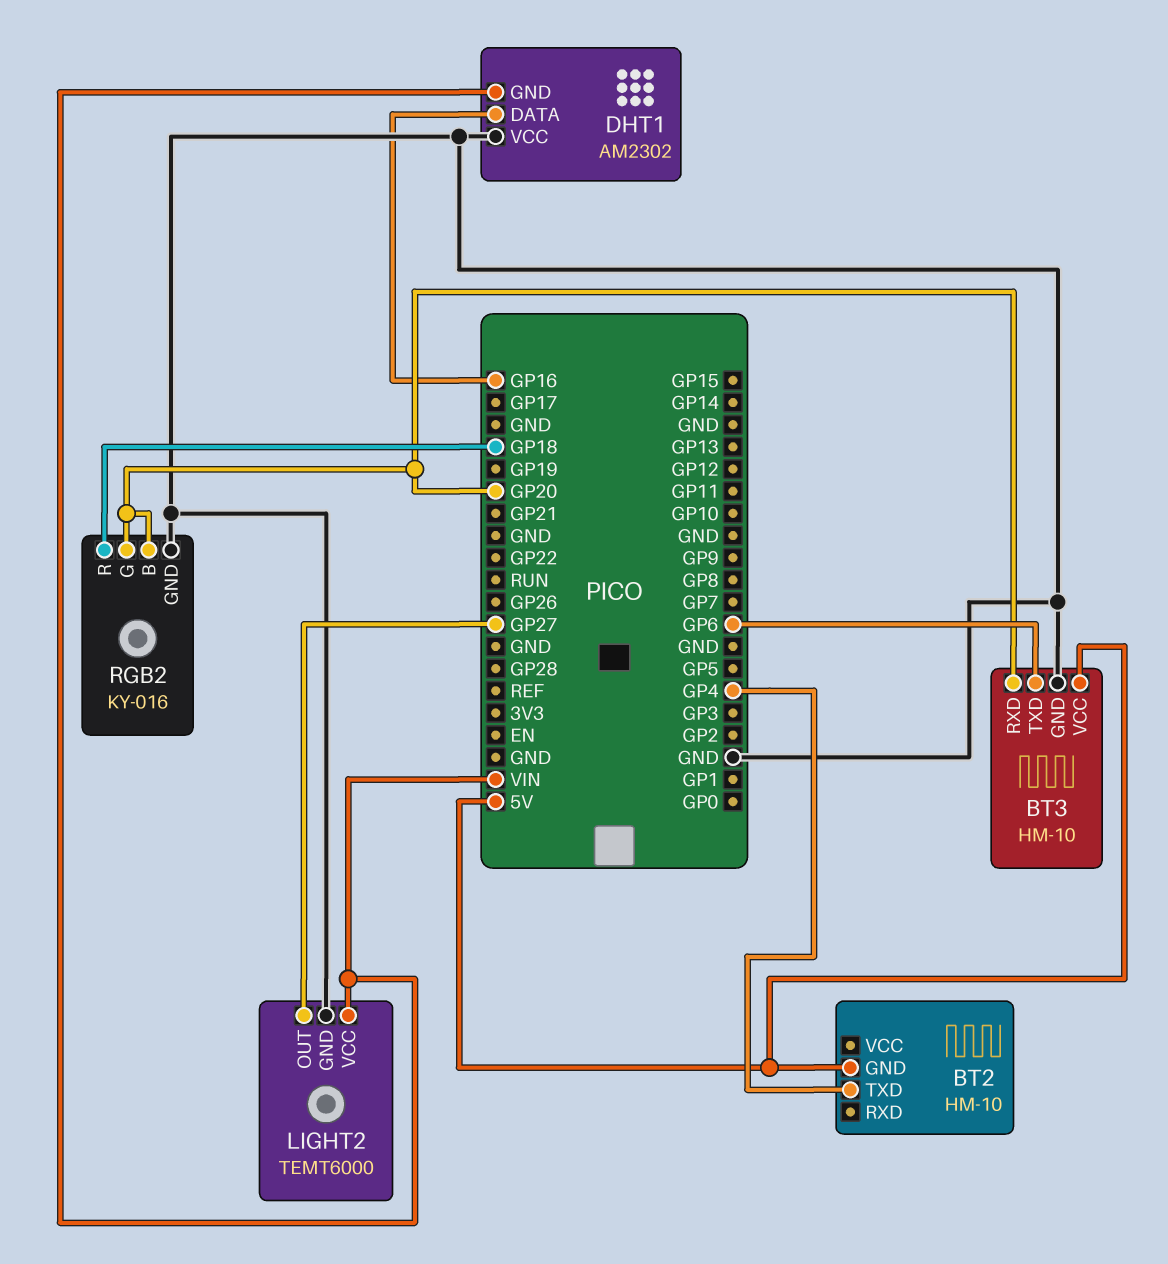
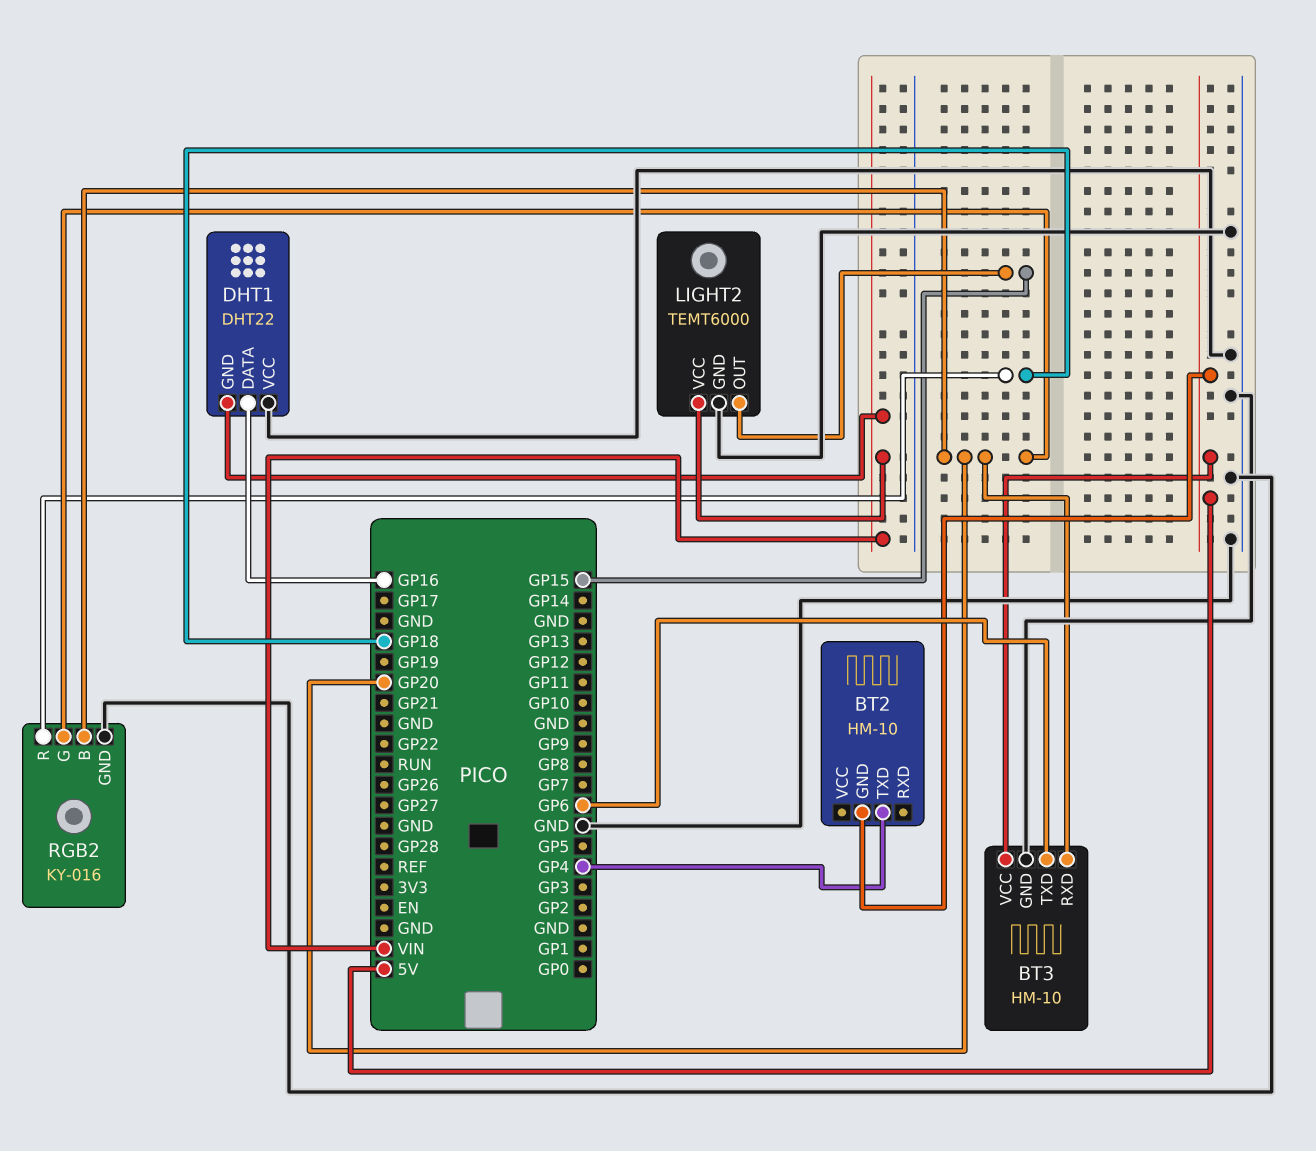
DHT1: AM2302 -> DHT22
LIGHT2 pin OUT: GP27 -> GP15

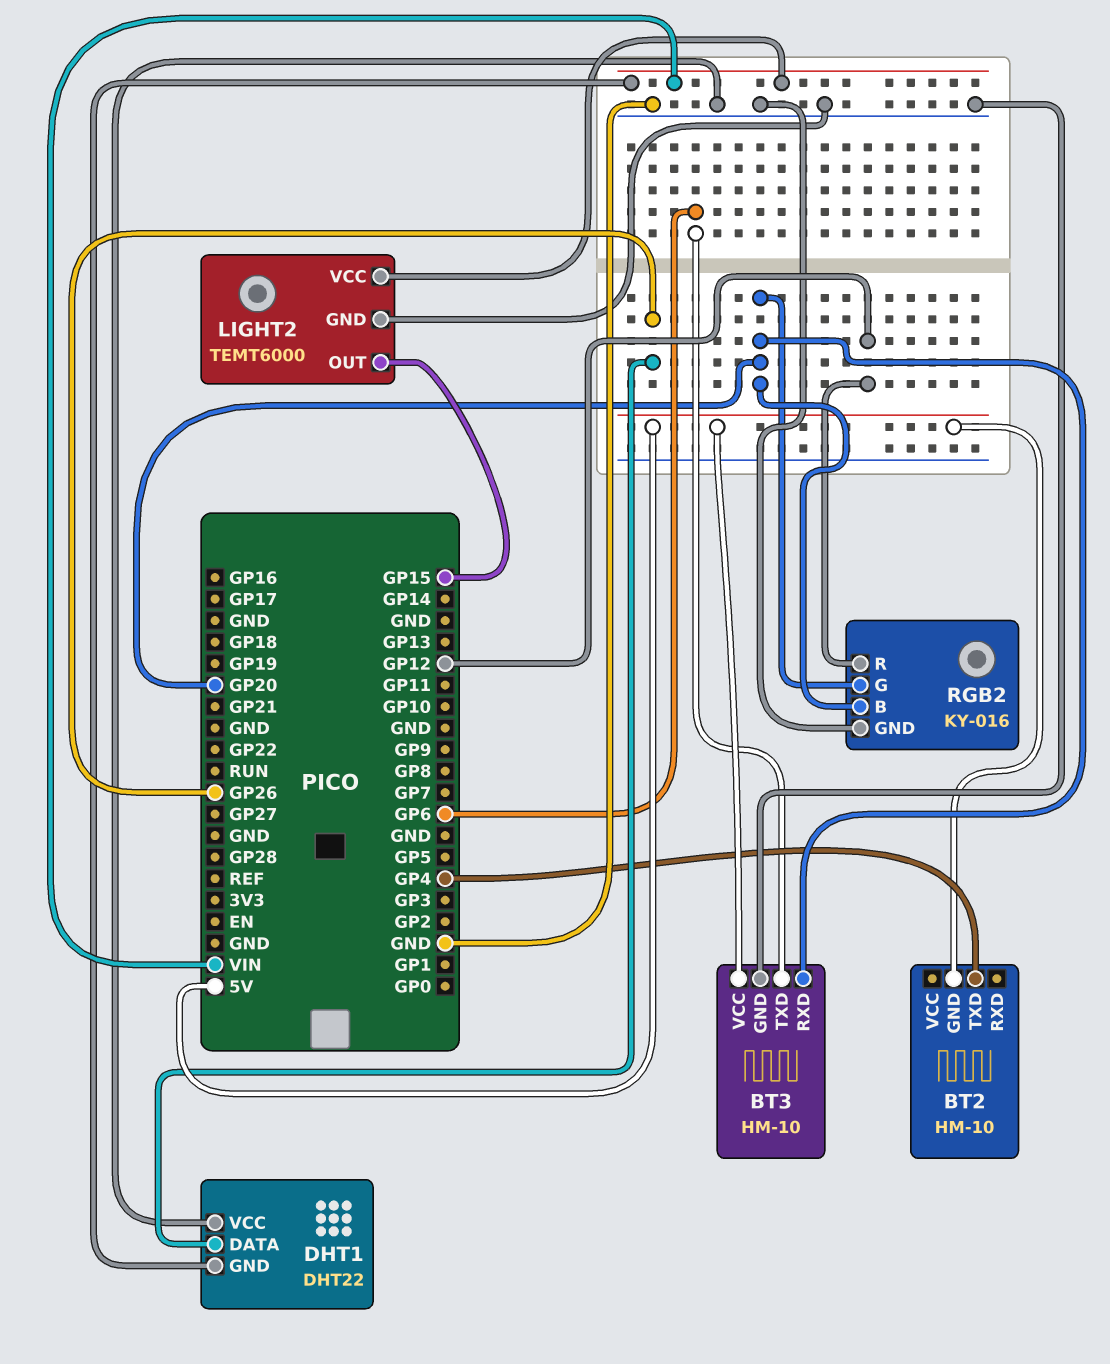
DHT1 pin DATA: GP16 -> GP26
RGB2 pin R: GP18 -> GP12

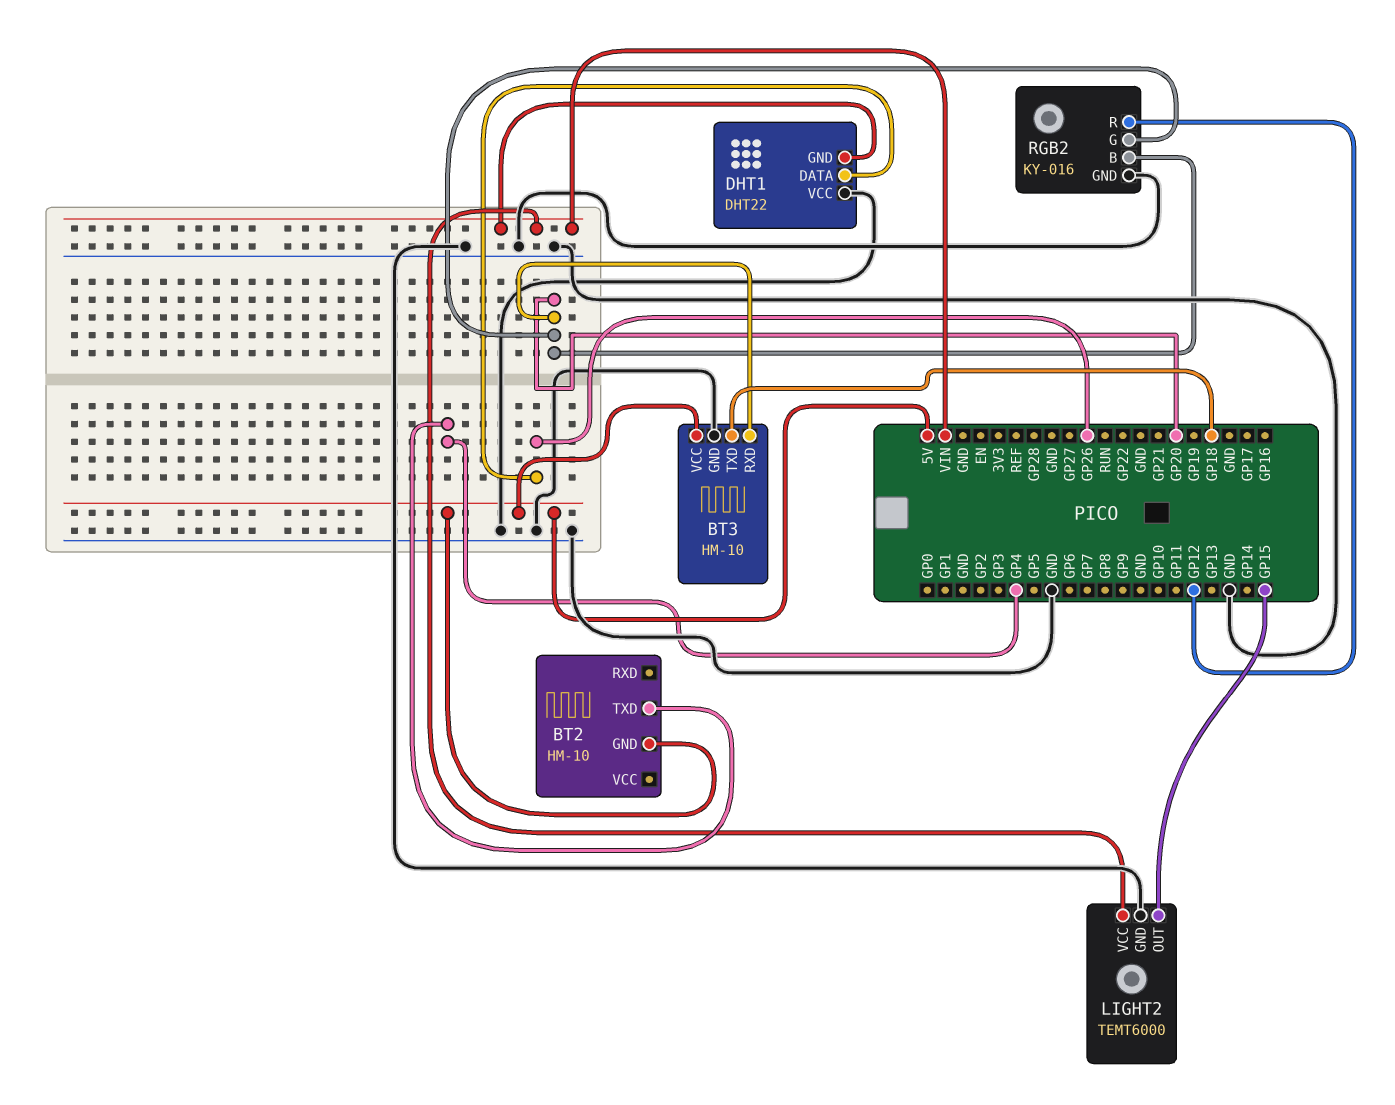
BT3 pin TXD: GP6 -> GP18

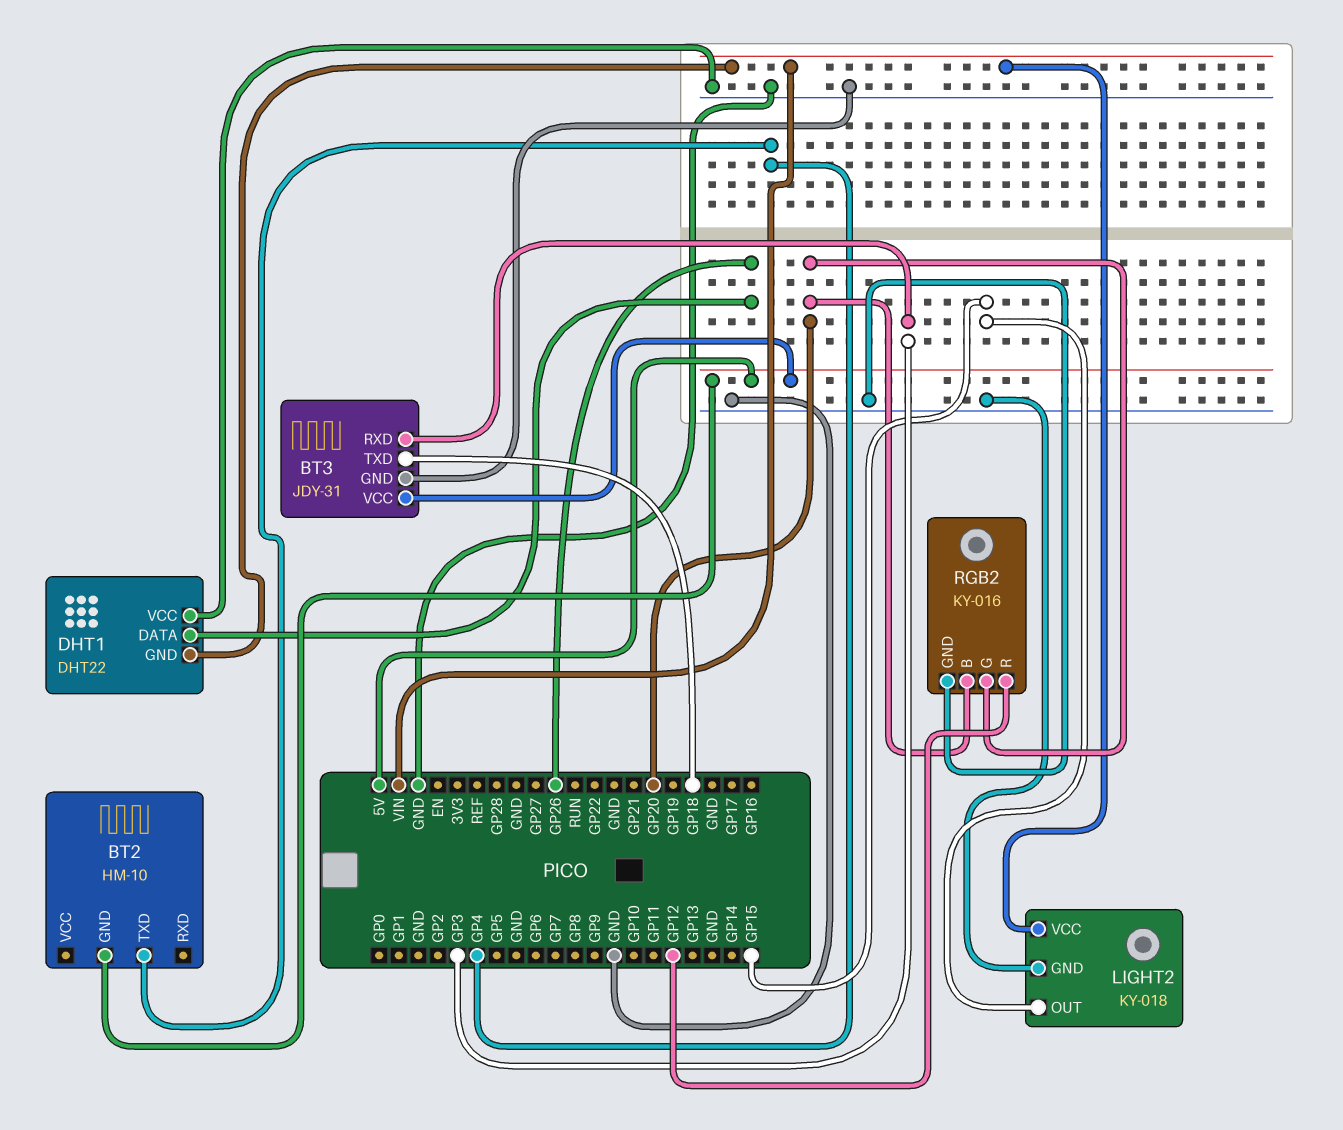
BT3: HM-10 -> JDY-31
BT3 pin RXD: GP20 -> GP3
LIGHT2: TEMT6000 -> KY-018

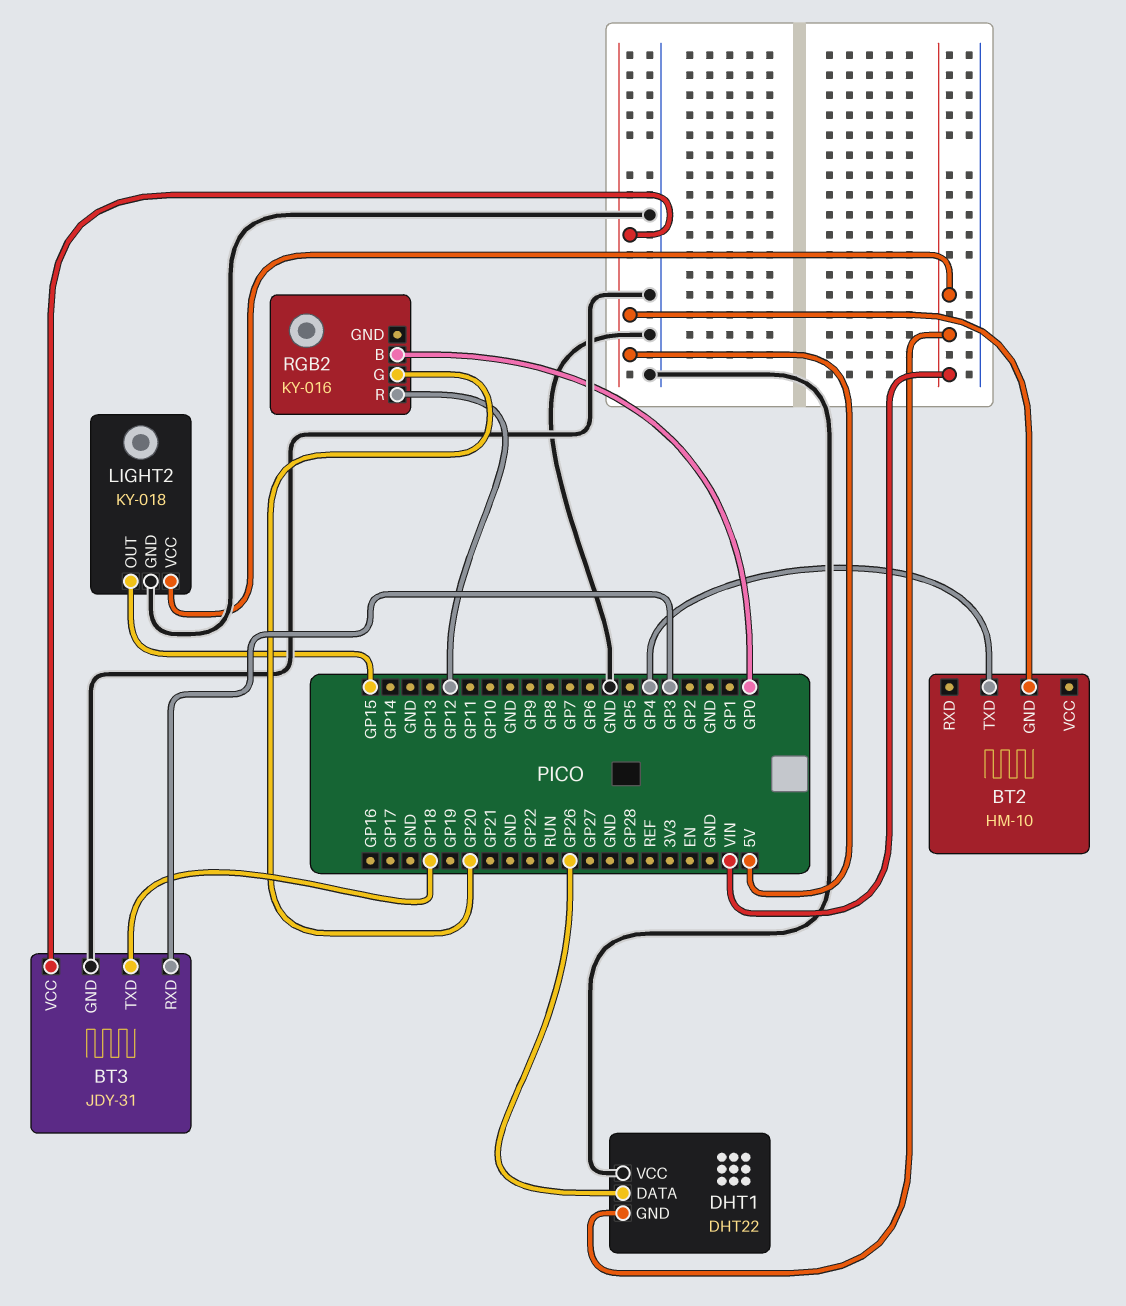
RGB2 pin B: GP20 -> GP0
RGB2 pin GND: GND -> none

